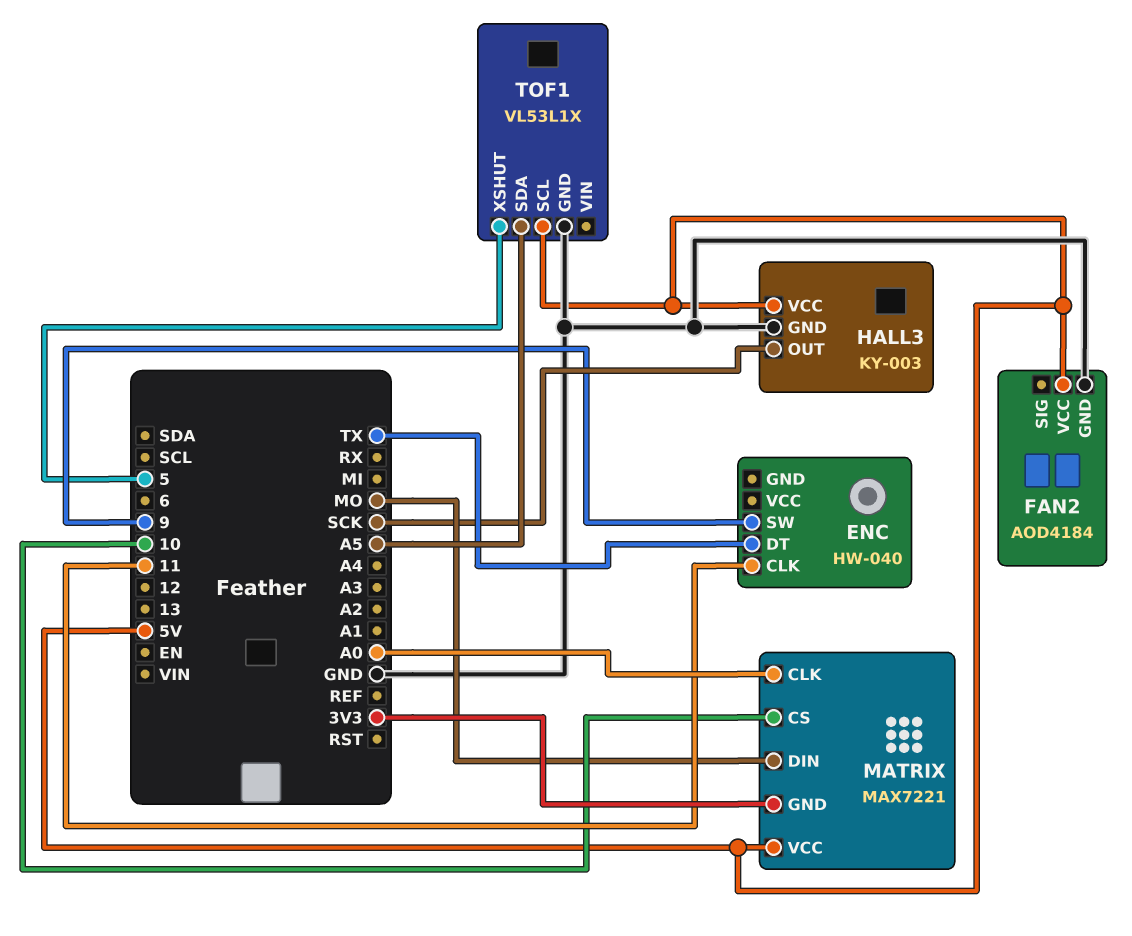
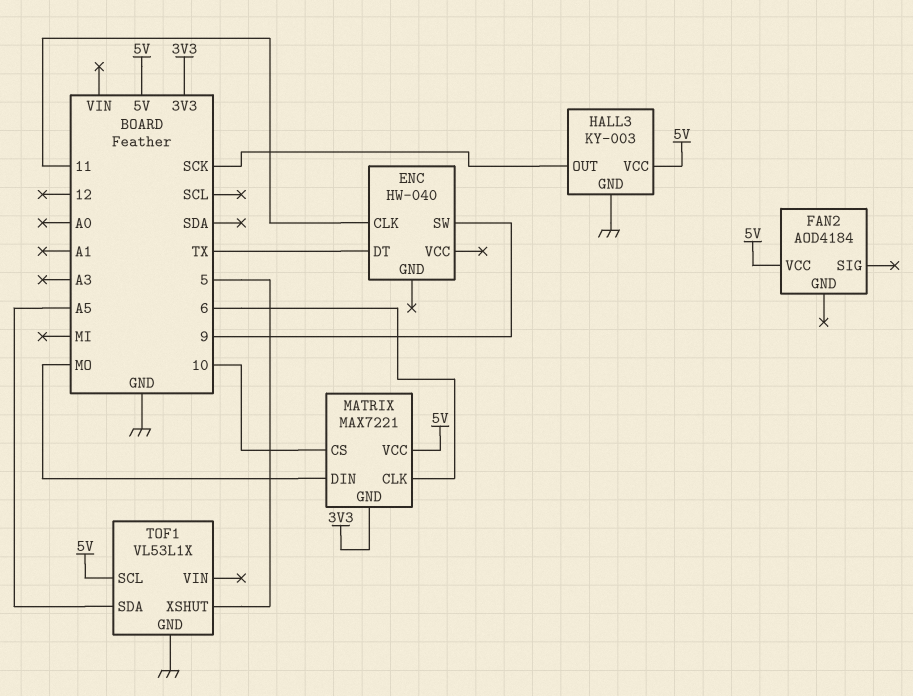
FAN2 pin GND: GND -> none
MATRIX pin CLK: A0 -> 6

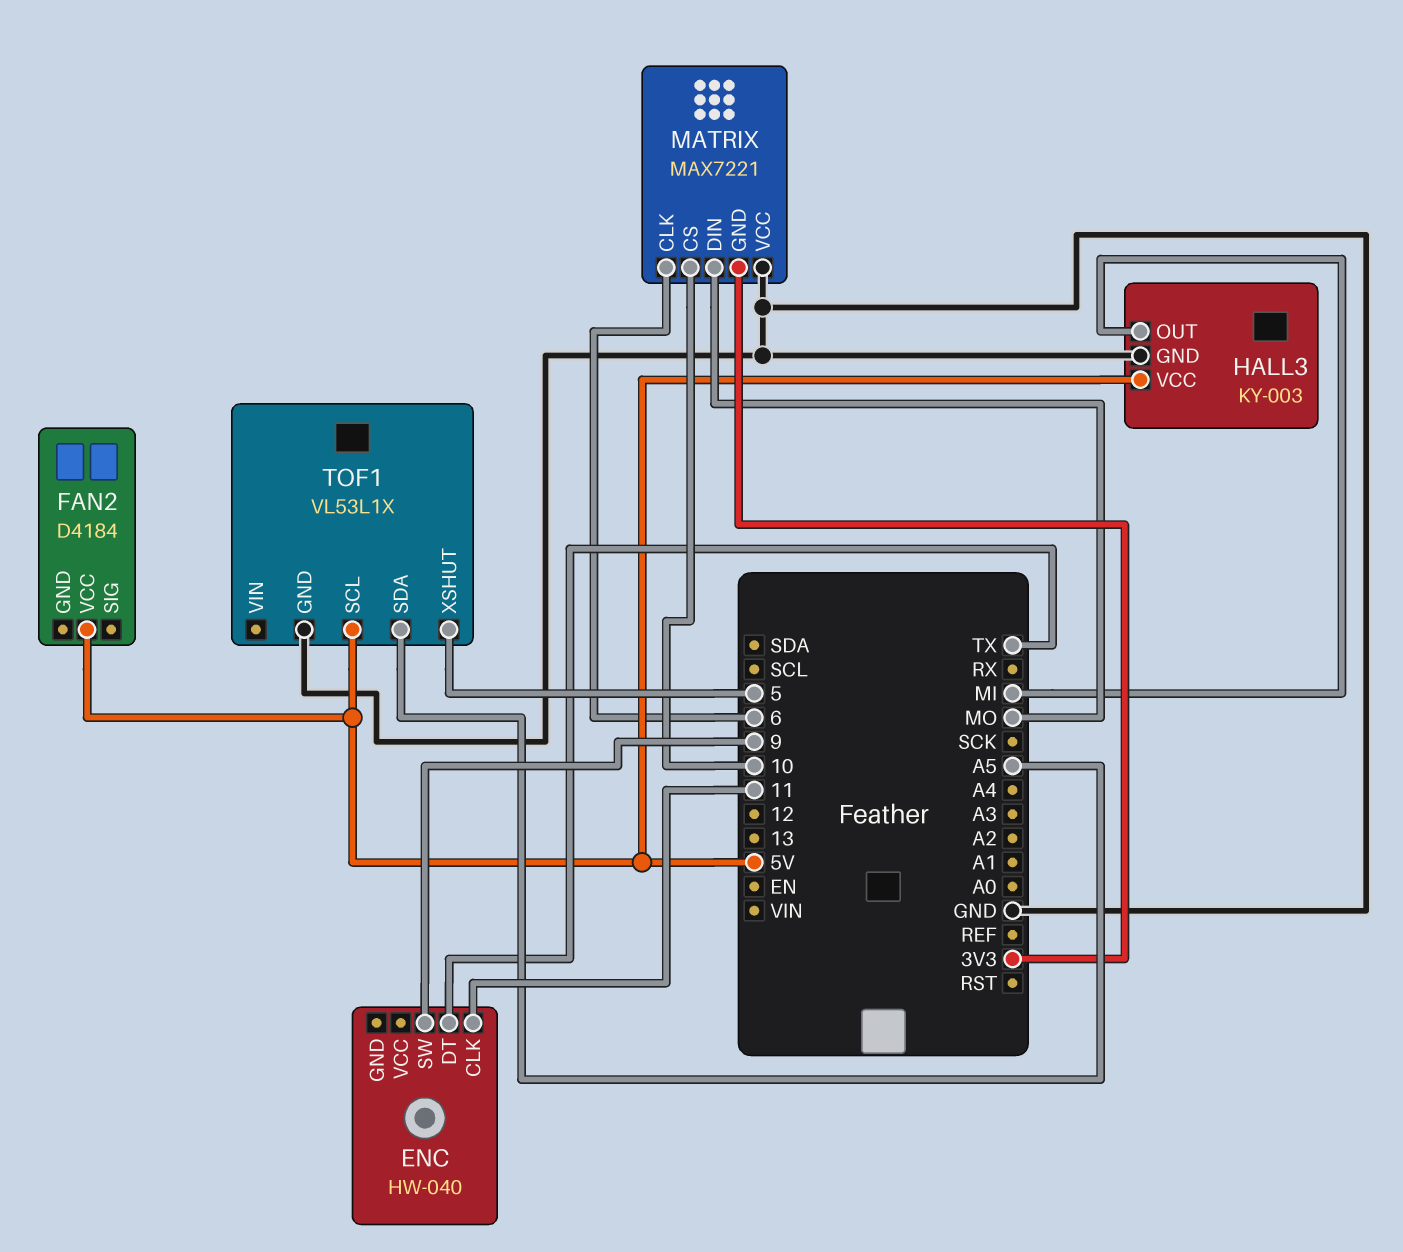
FAN2: AOD4184 -> D4184
HALL3 pin OUT: SCK -> MI
MATRIX pin VCC: 5V -> GND

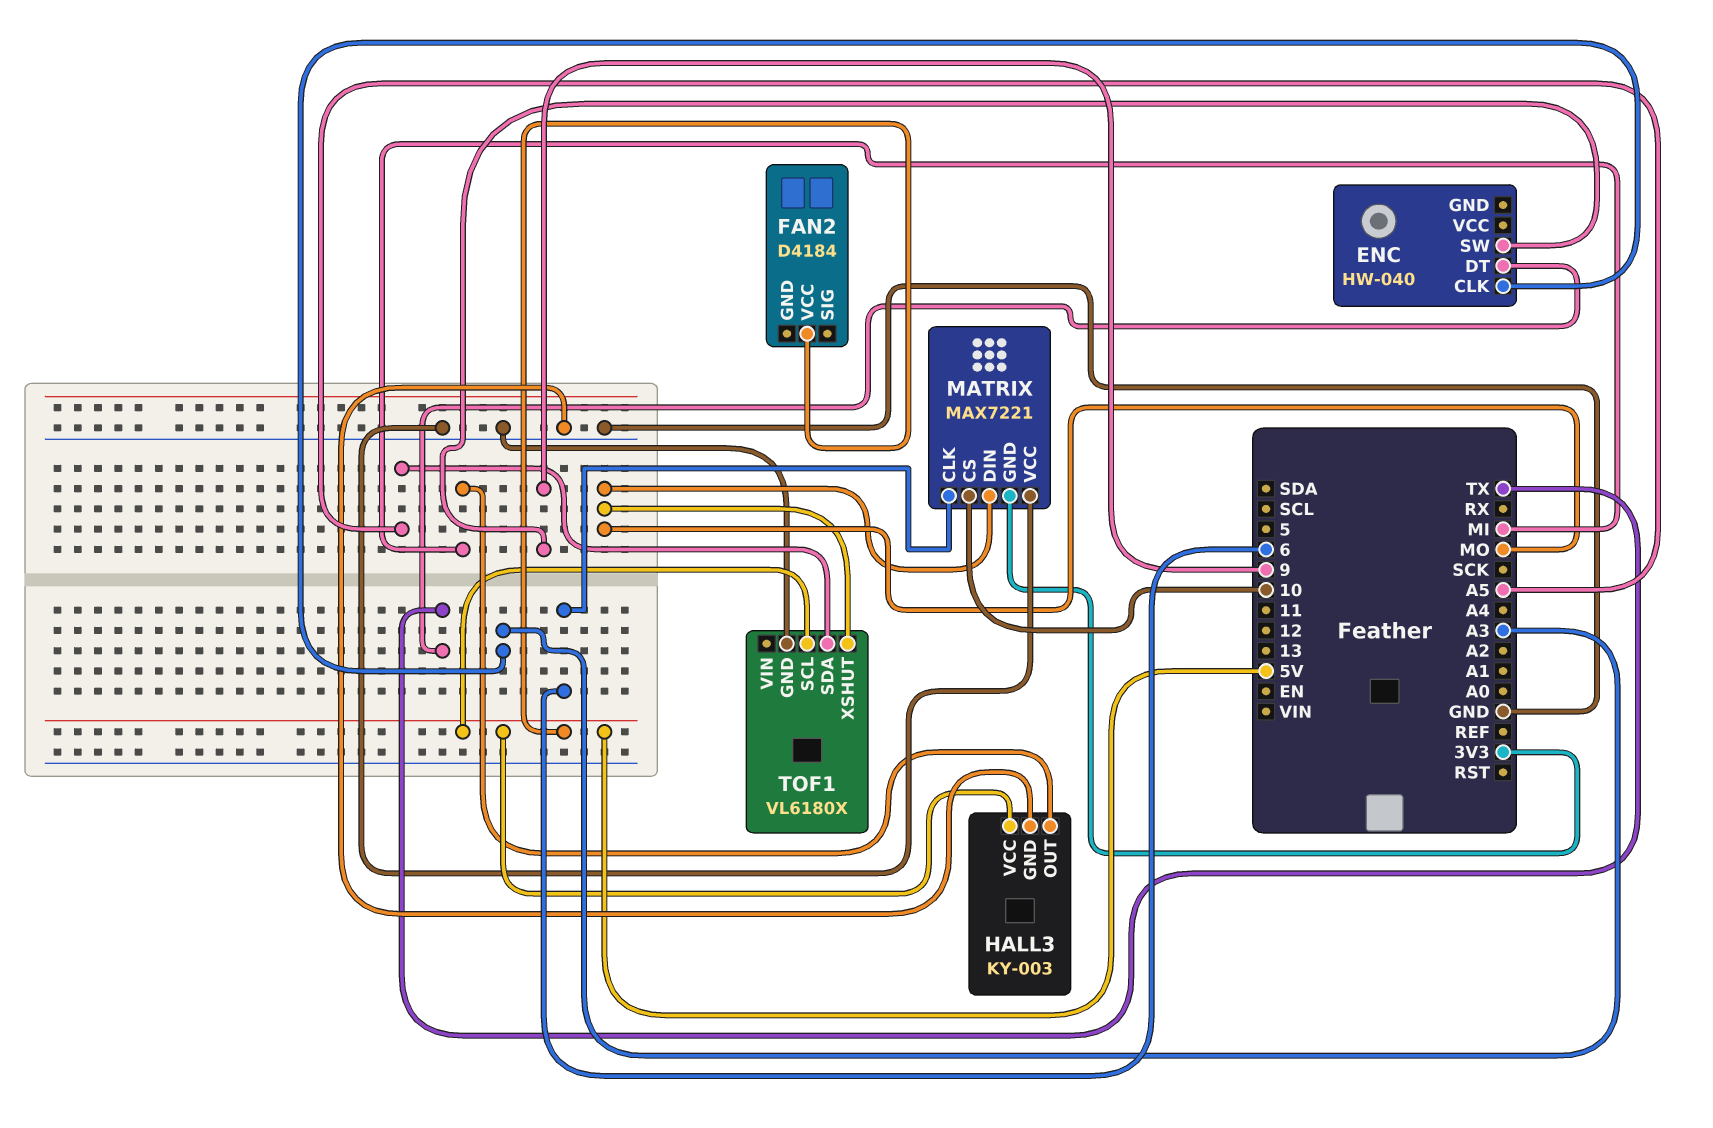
ENC pin CLK: 11 -> A3
TOF1: VL53L1X -> VL6180X
TOF1 pin XSHUT: 5 -> MO

